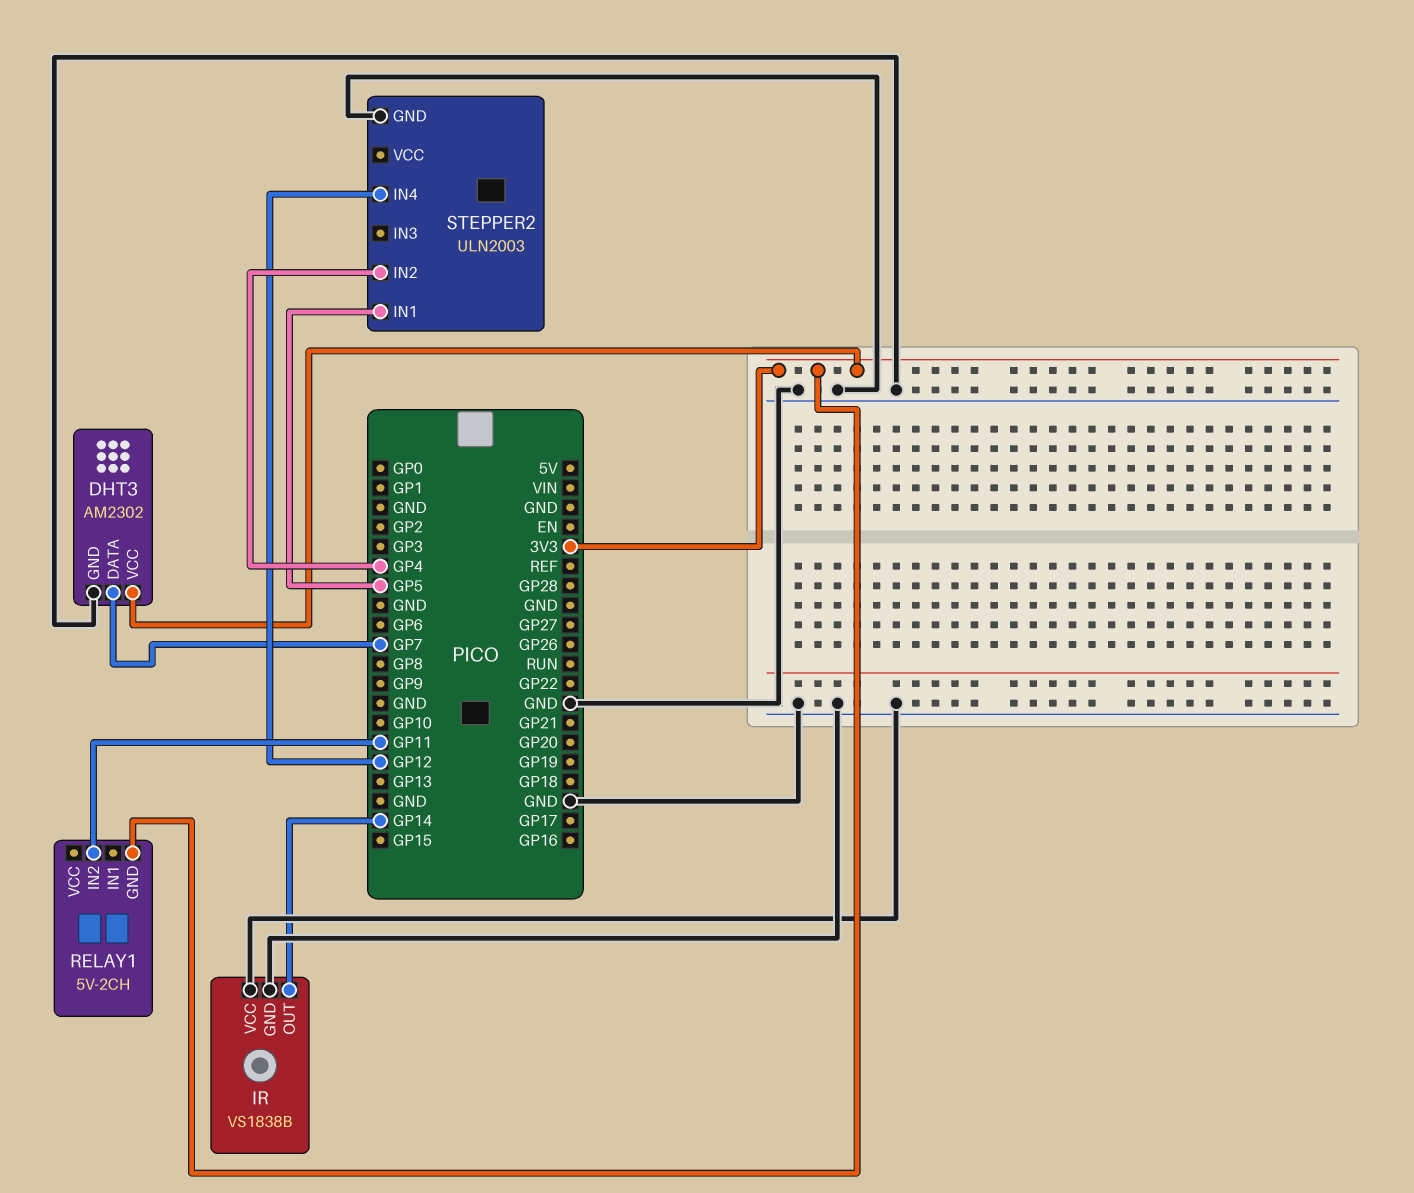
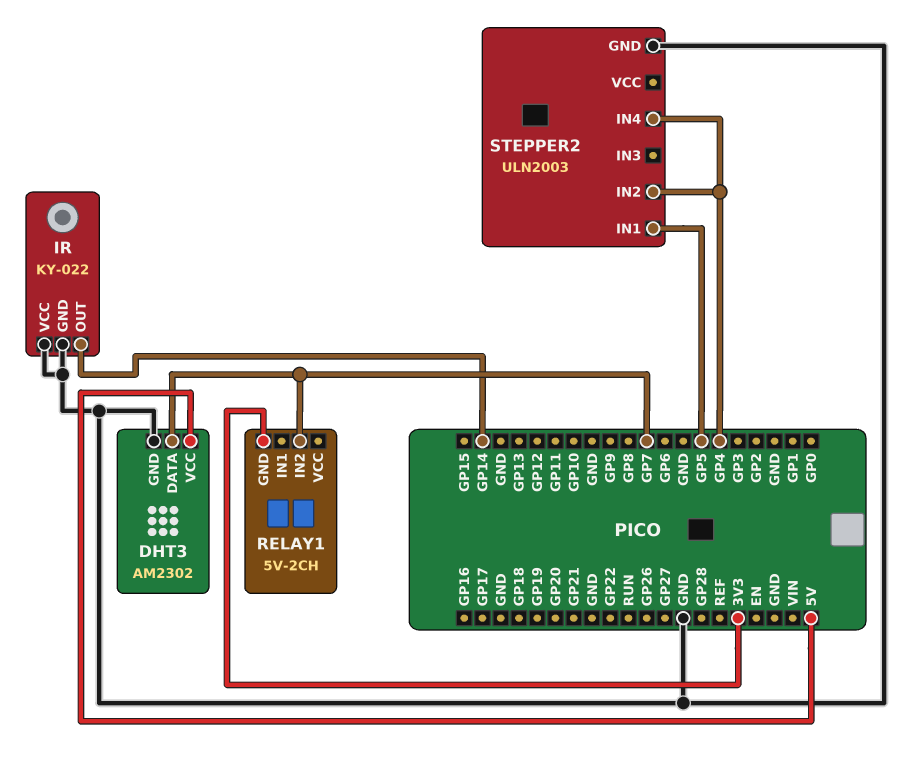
DHT3 pin VCC: 3V3 -> 5V
IR: VS1838B -> KY-022
RELAY1 pin IN2: GP11 -> GP7
STEPPER2 pin IN4: GP12 -> GP4

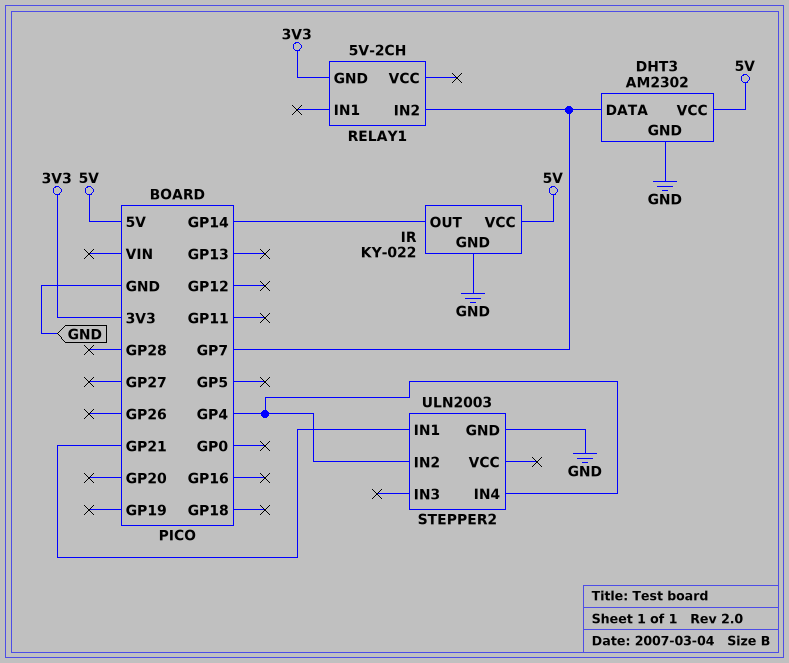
IR pin VCC: GND -> 5V
STEPPER2 pin IN1: GP5 -> GP21

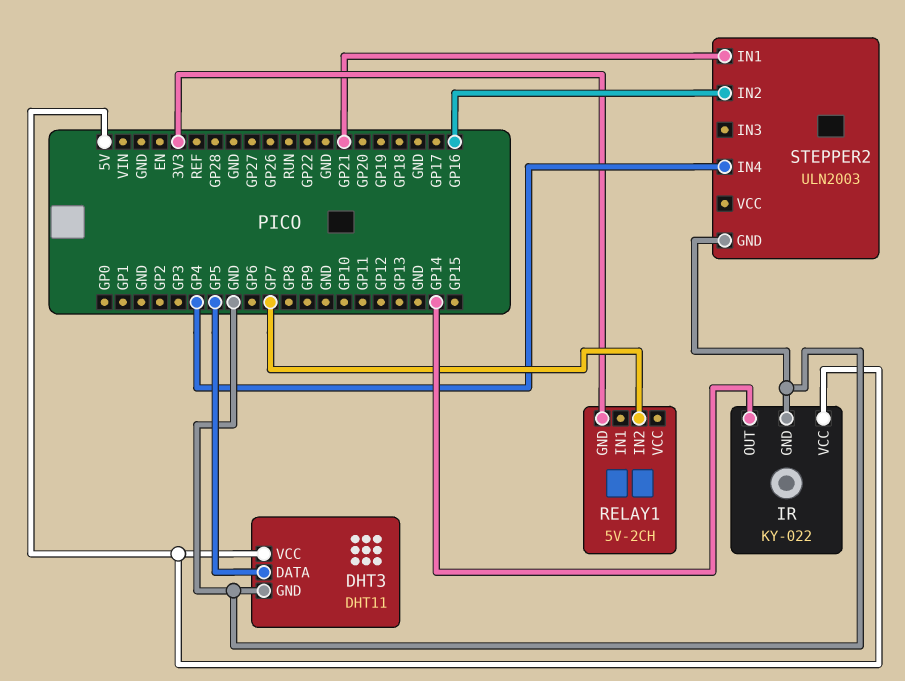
DHT3: AM2302 -> DHT11
DHT3 pin DATA: GP7 -> GP5
STEPPER2 pin IN2: GP4 -> GP16

